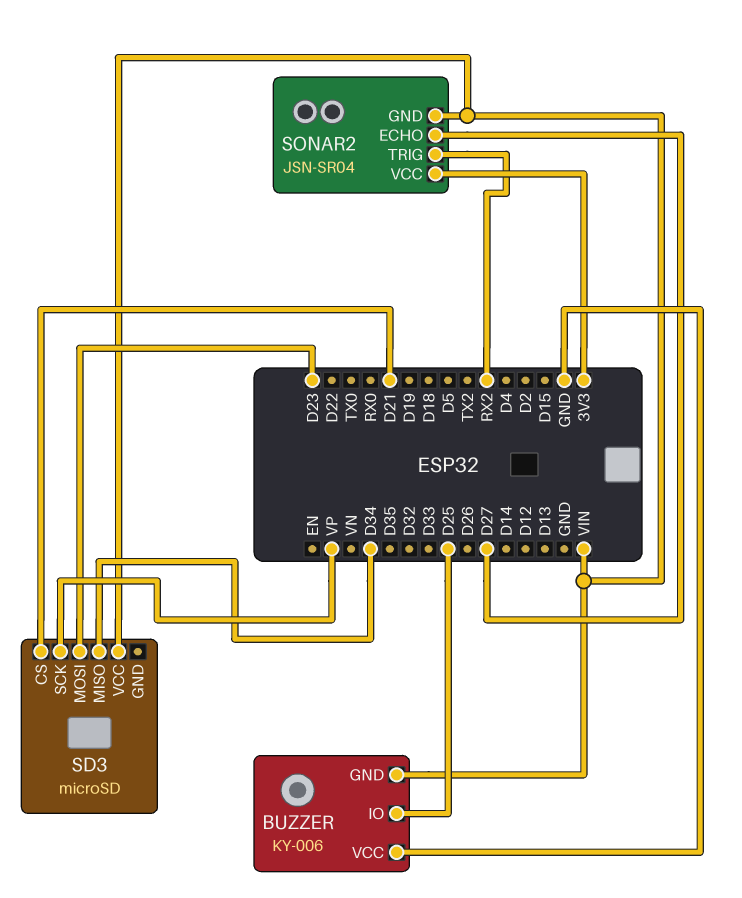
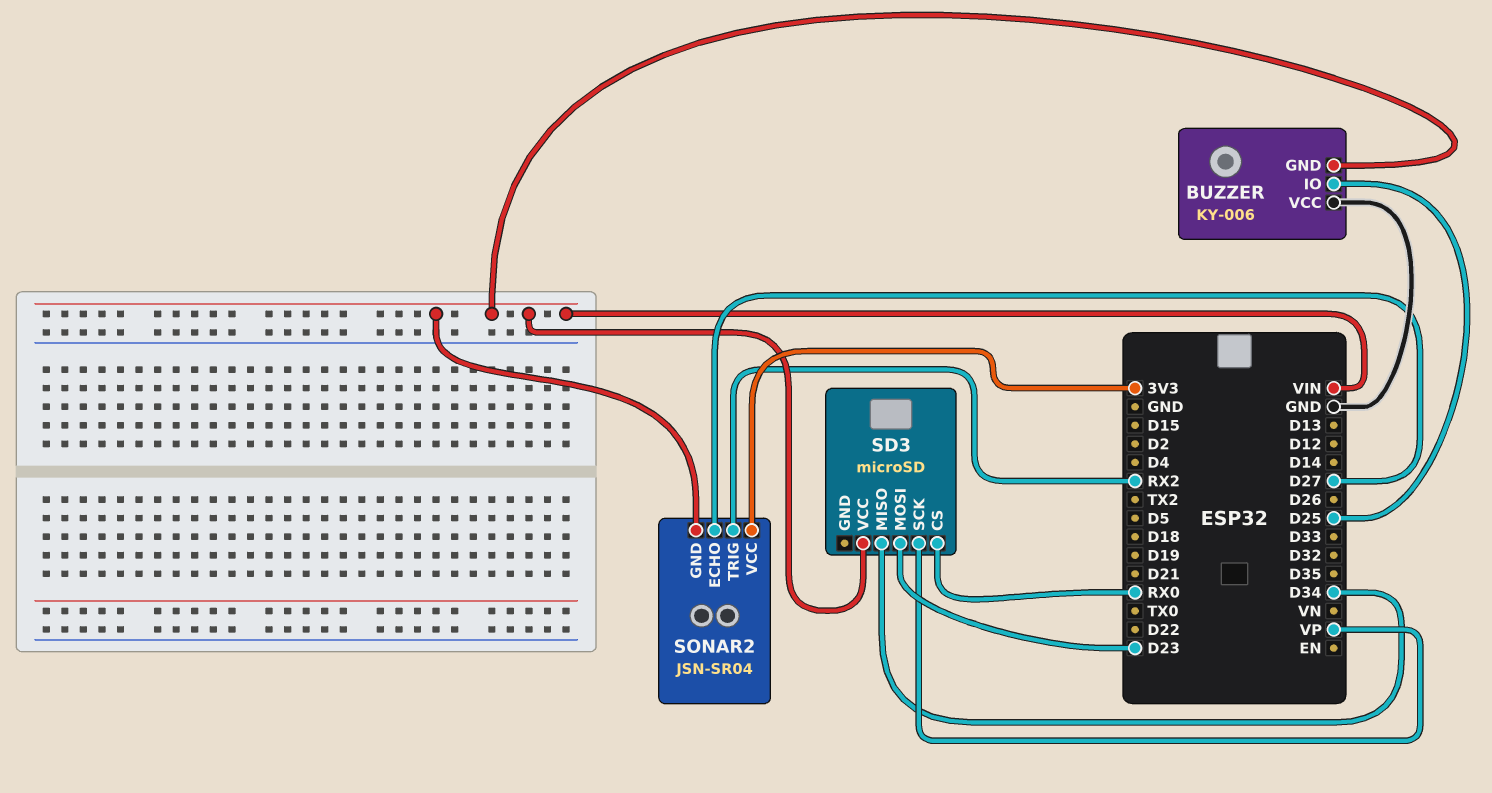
SD3 pin CS: D21 -> RX0

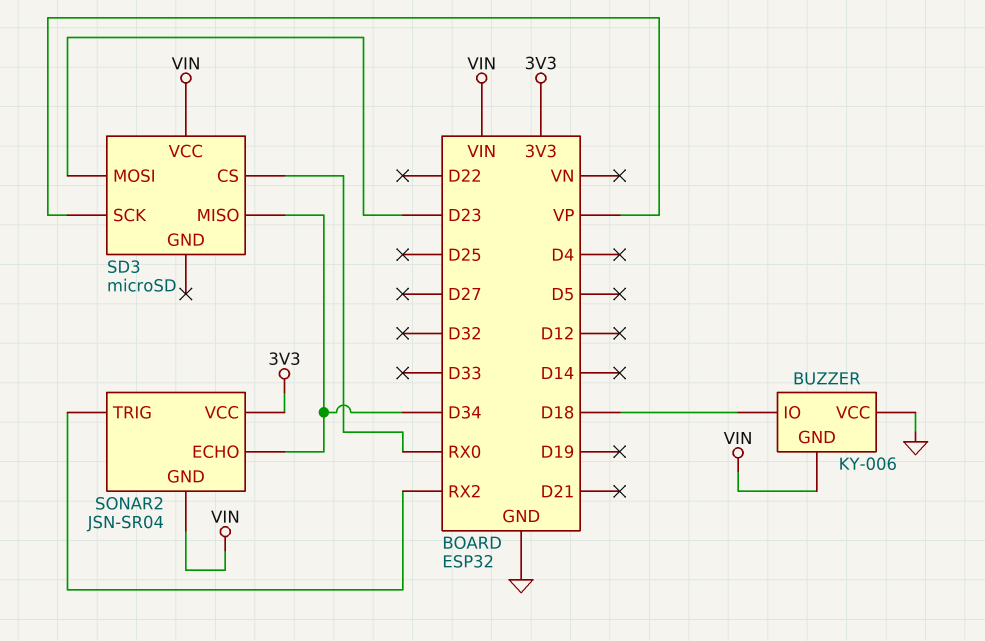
BUZZER pin IO: D25 -> D18
SONAR2 pin ECHO: D27 -> D34

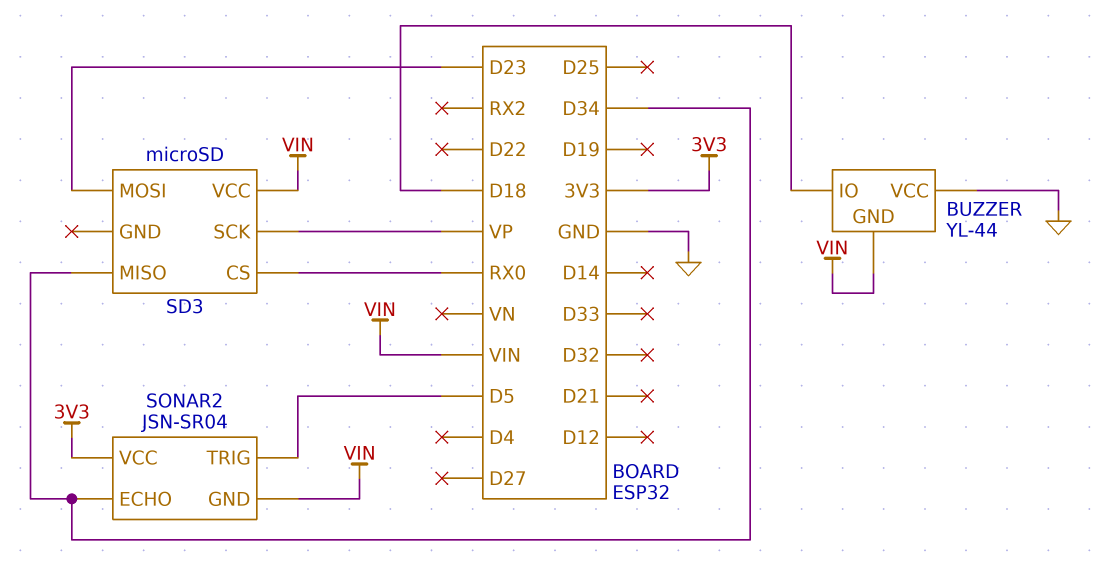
BUZZER: KY-006 -> YL-44
SONAR2 pin TRIG: RX2 -> D5

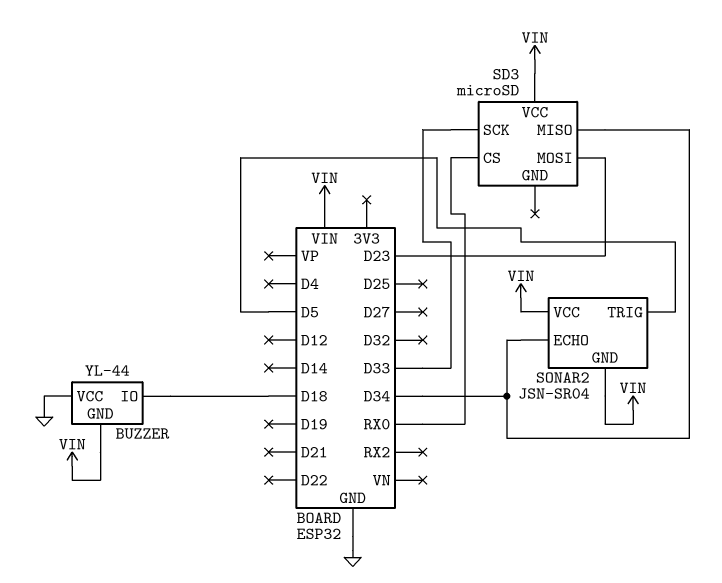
SD3 pin SCK: VP -> D33
SONAR2 pin VCC: 3V3 -> VIN

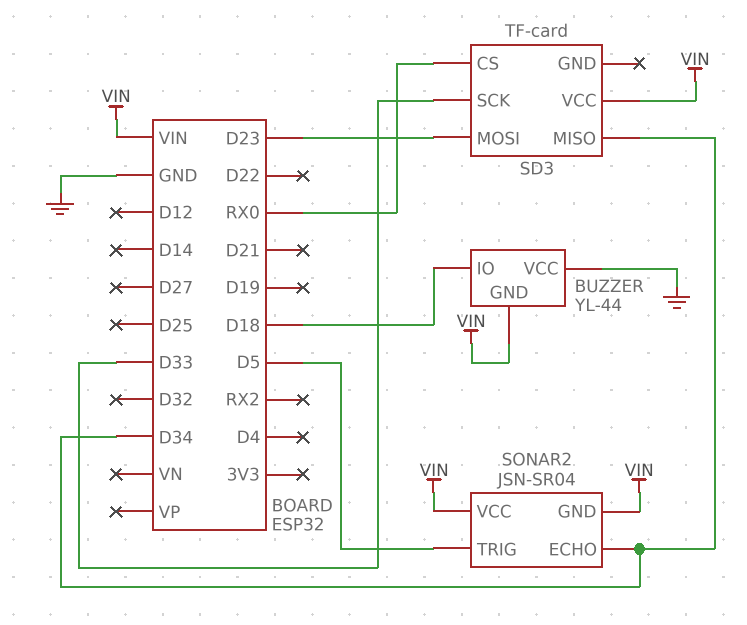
SD3: microSD -> TF-card

